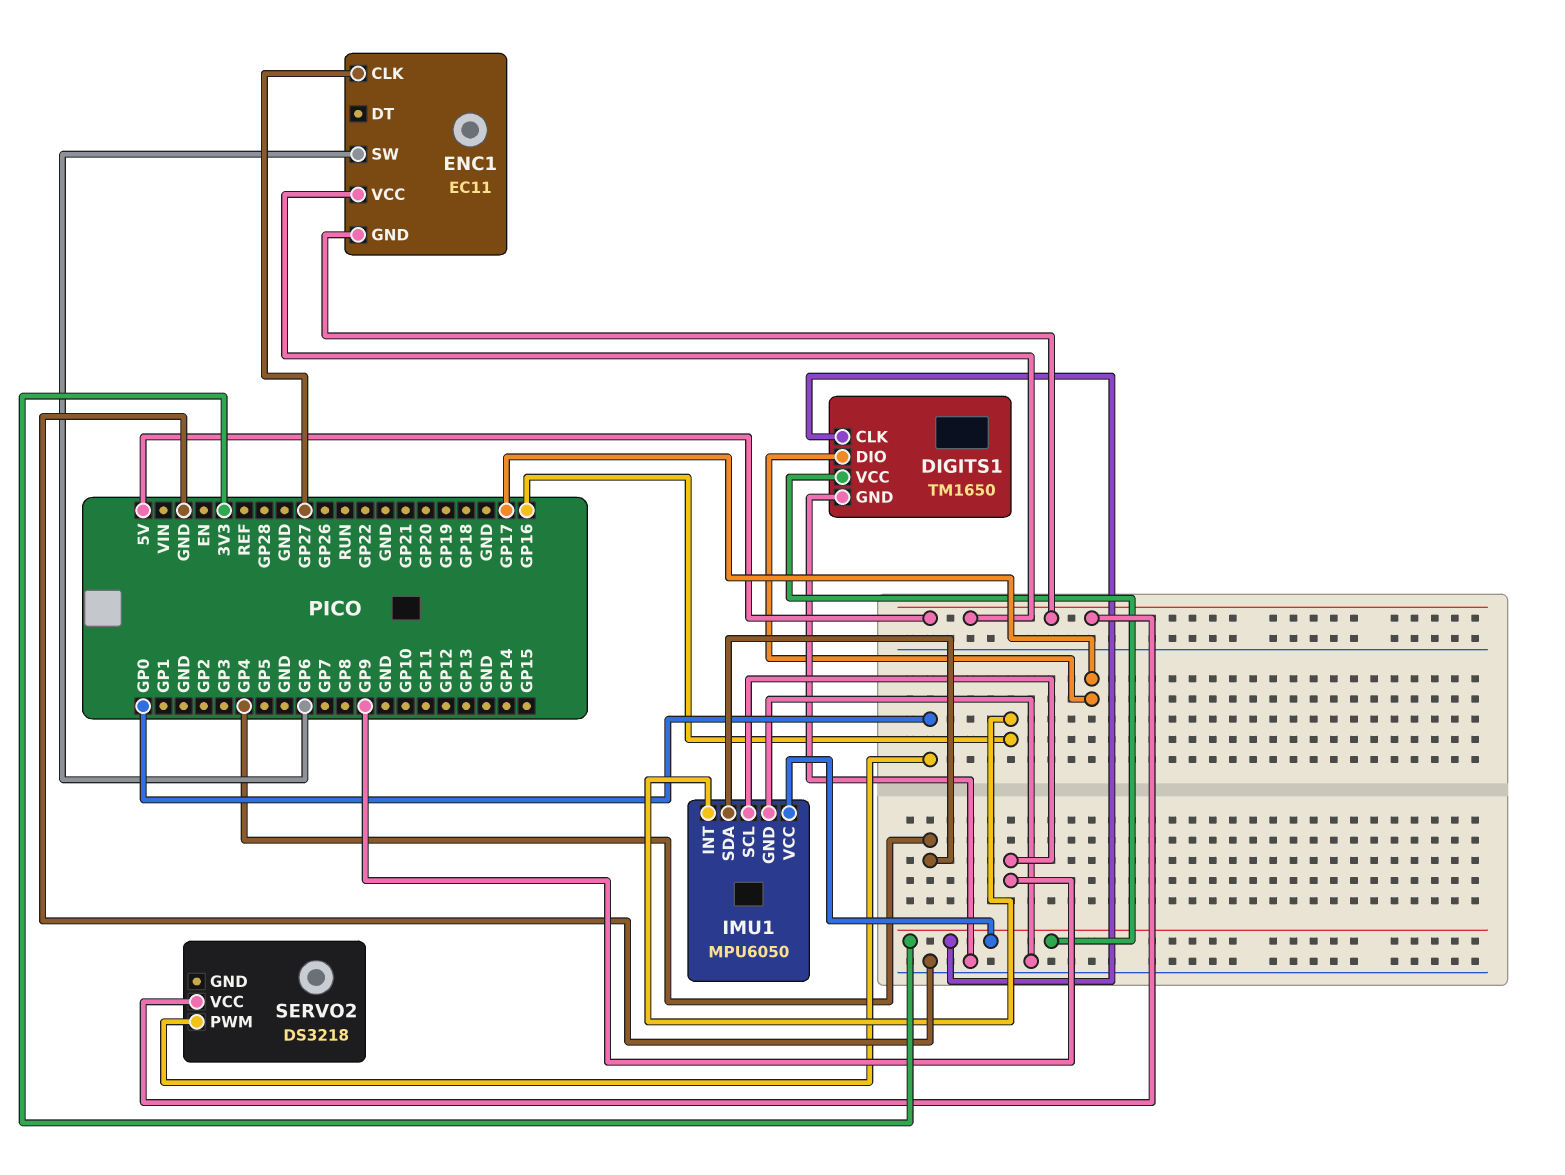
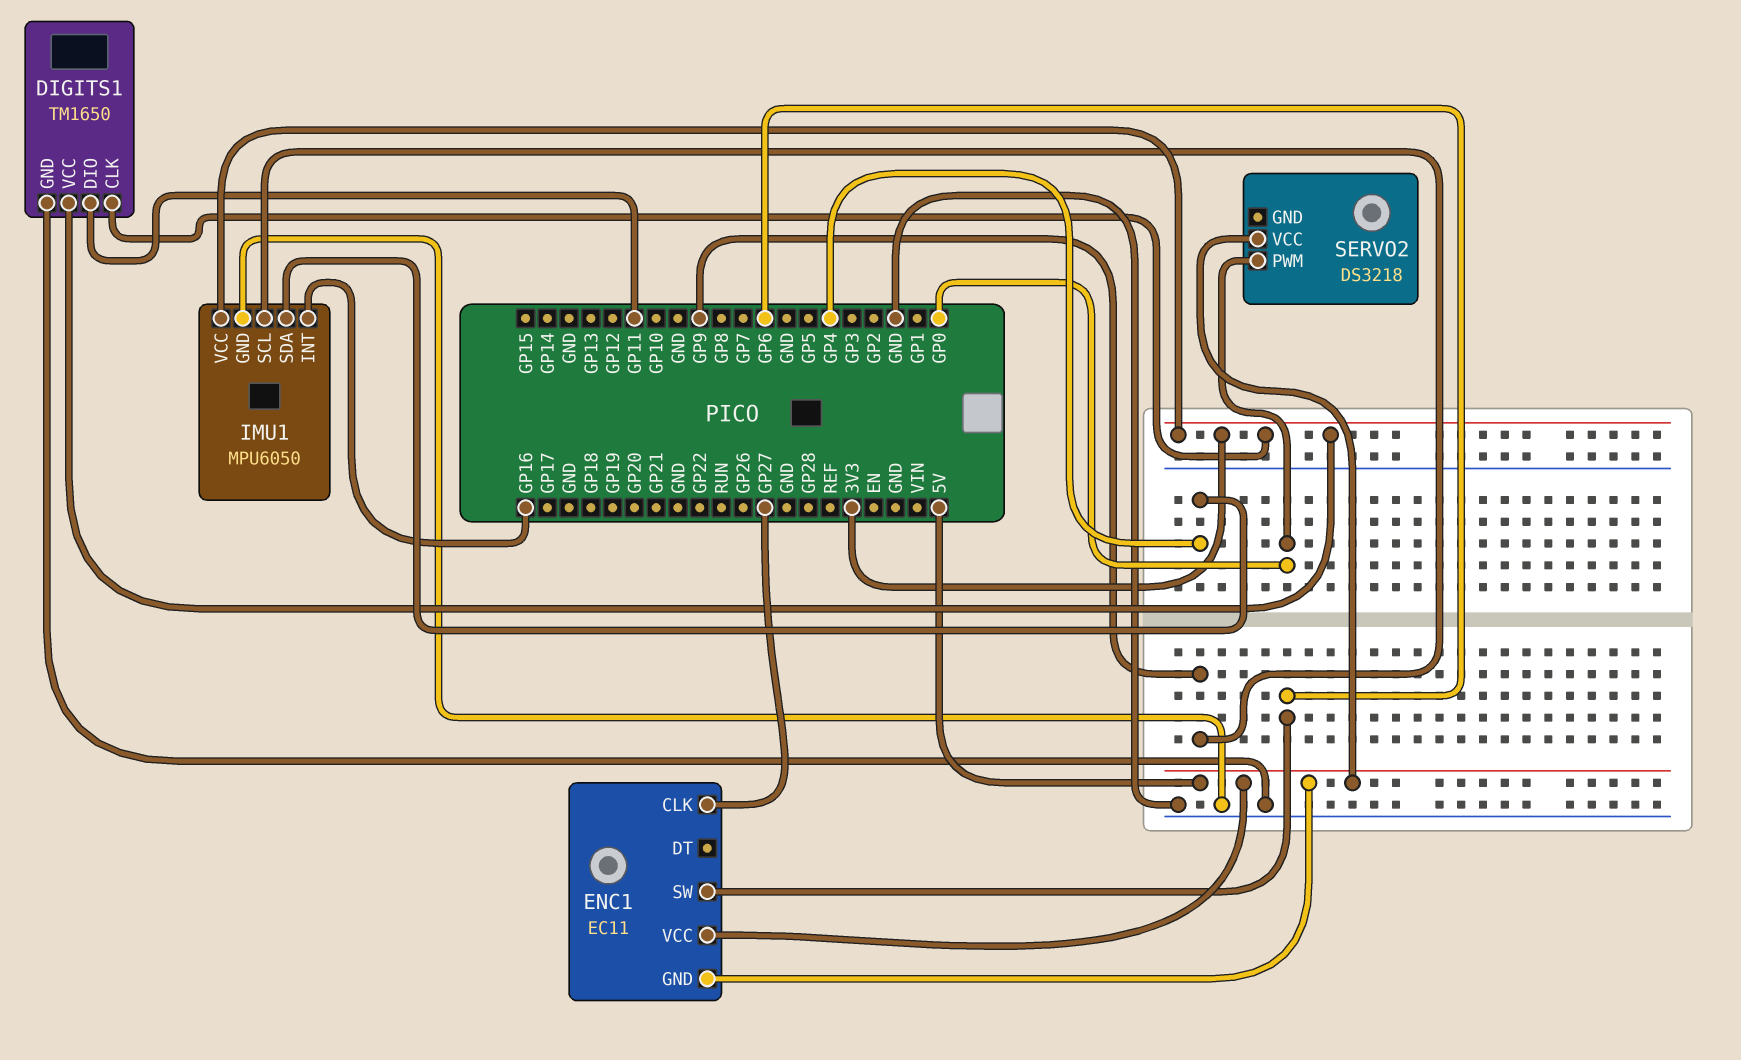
DIGITS1 pin DIO: GP17 -> GP11

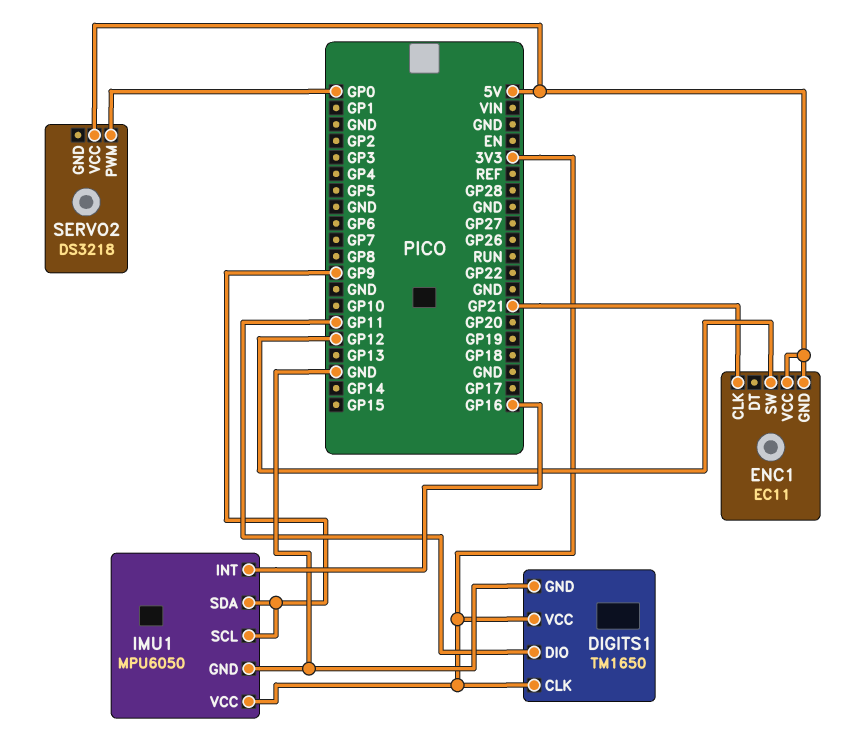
ENC1 pin CLK: GP27 -> GP21
ENC1 pin SW: GP6 -> GP12
IMU1 pin SDA: GP4 -> GP9

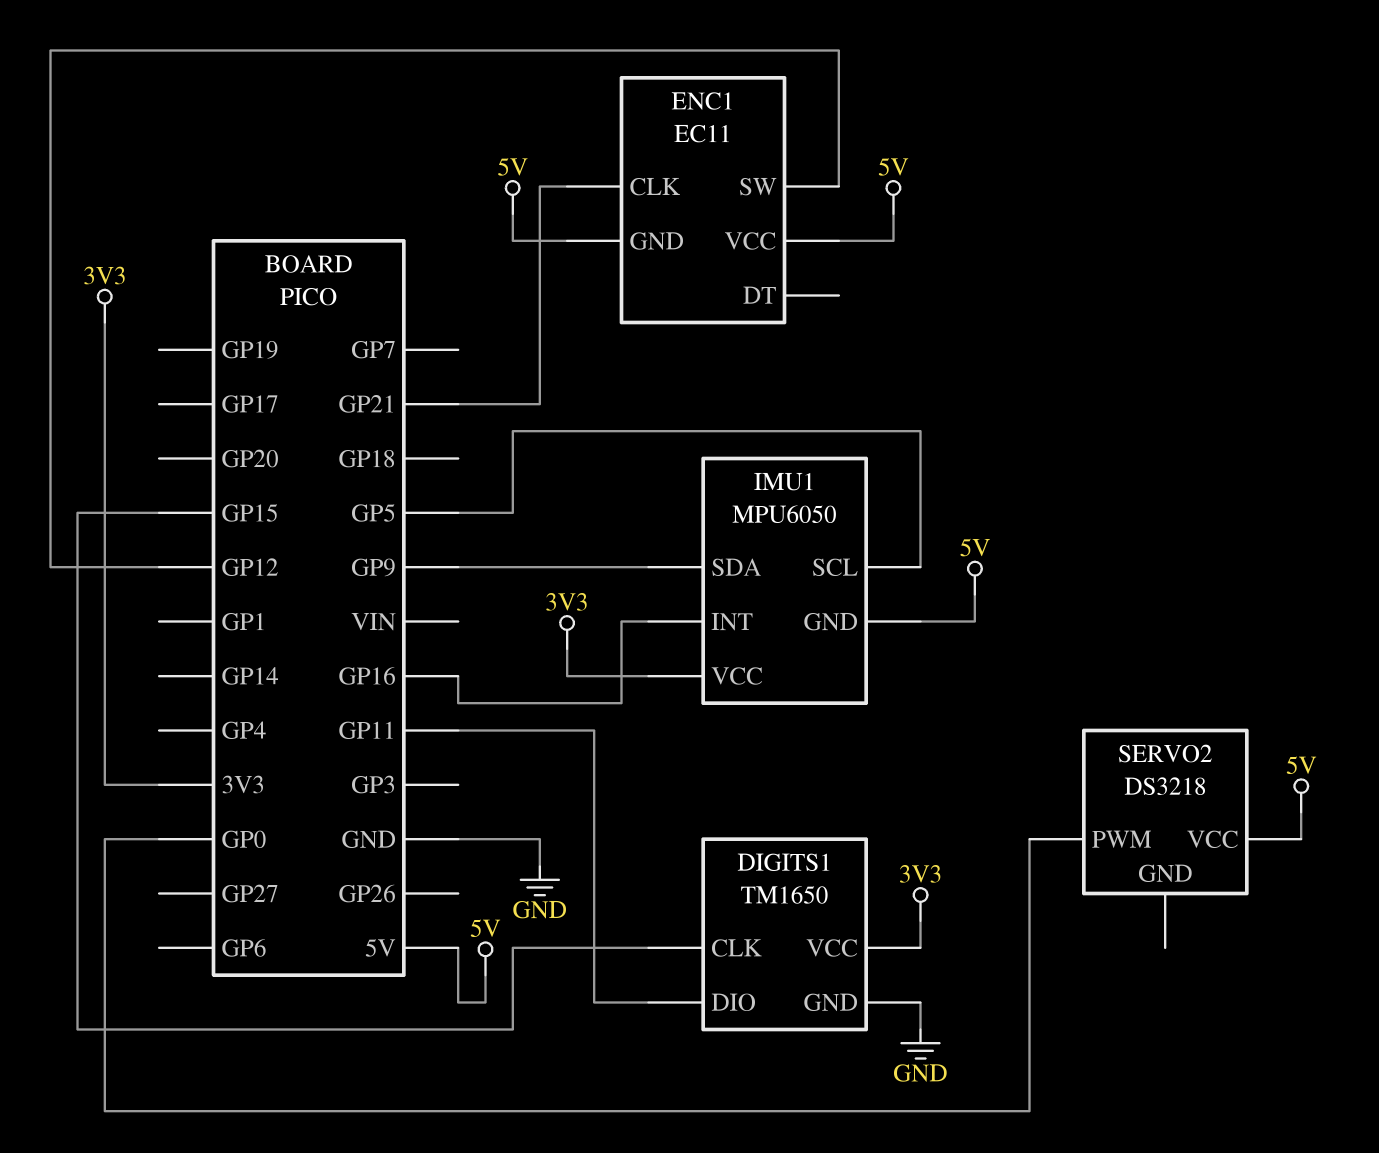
DIGITS1 pin CLK: 3V3 -> GP15
IMU1 pin GND: GND -> 5V
IMU1 pin SCL: GP9 -> GP5

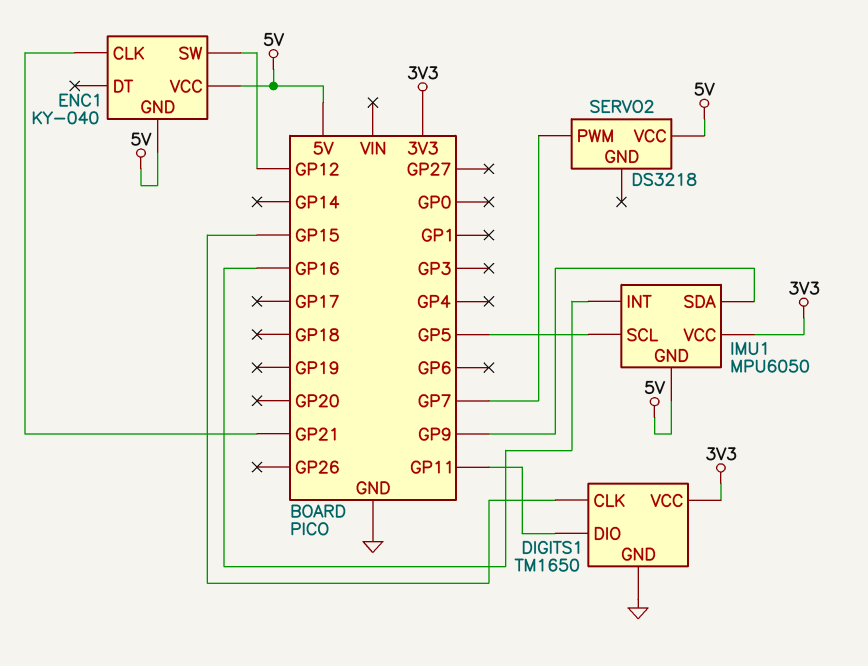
ENC1: EC11 -> KY-040
SERVO2 pin PWM: GP0 -> GP7

